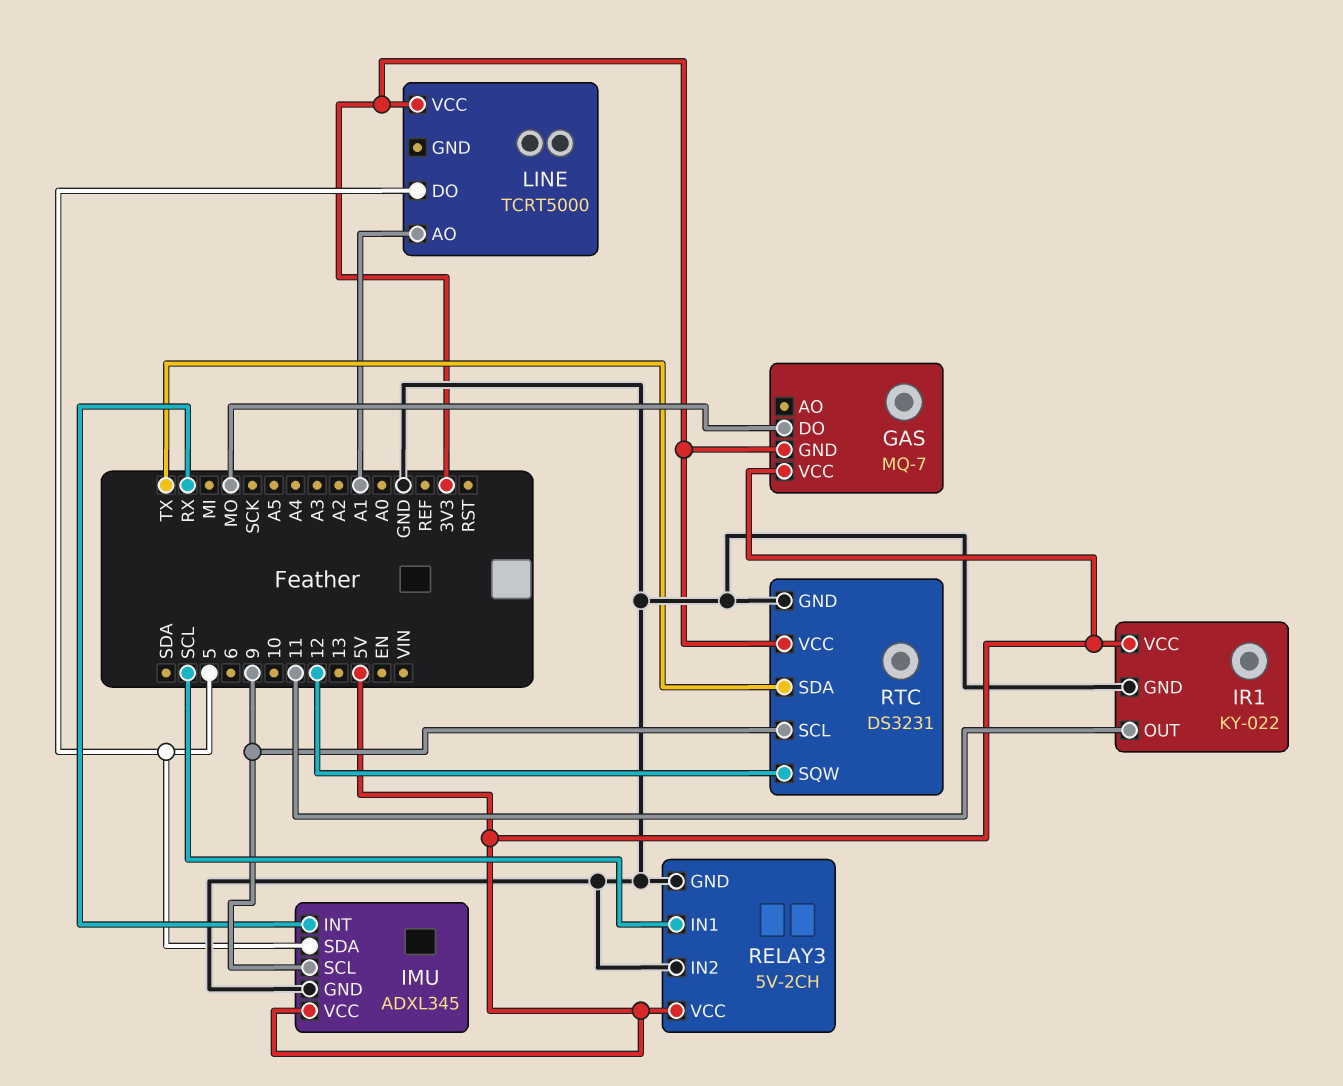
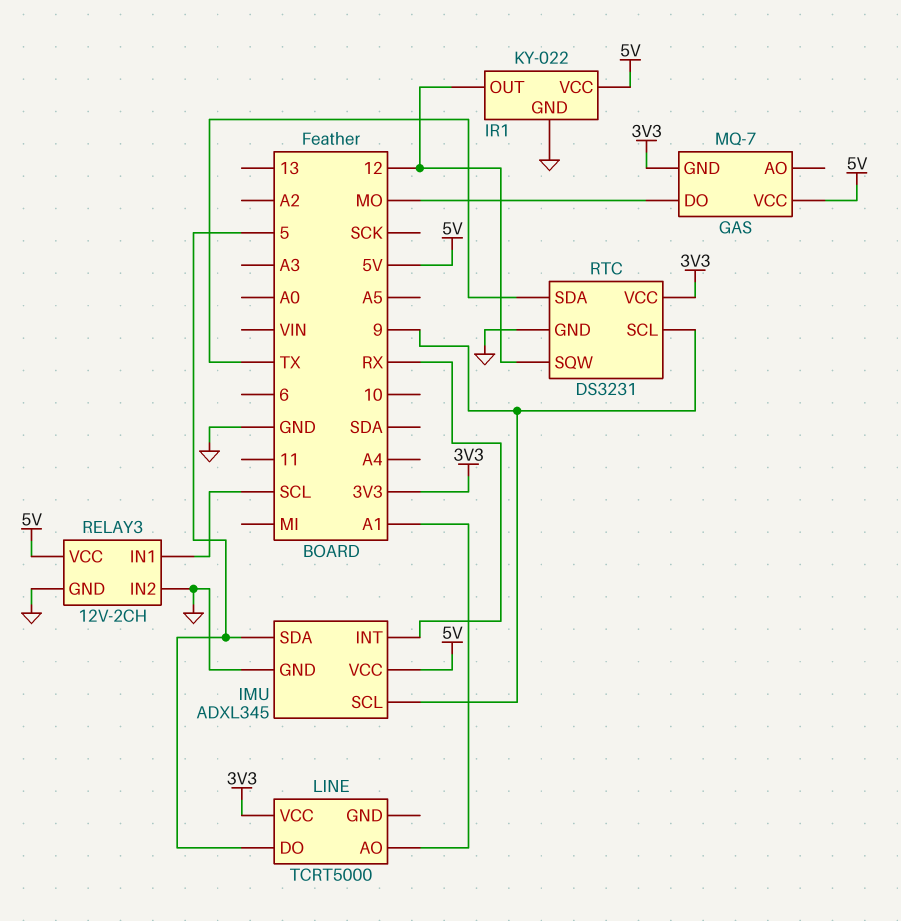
IR1 pin OUT: 11 -> 12
RELAY3: 5V-2CH -> 12V-2CH

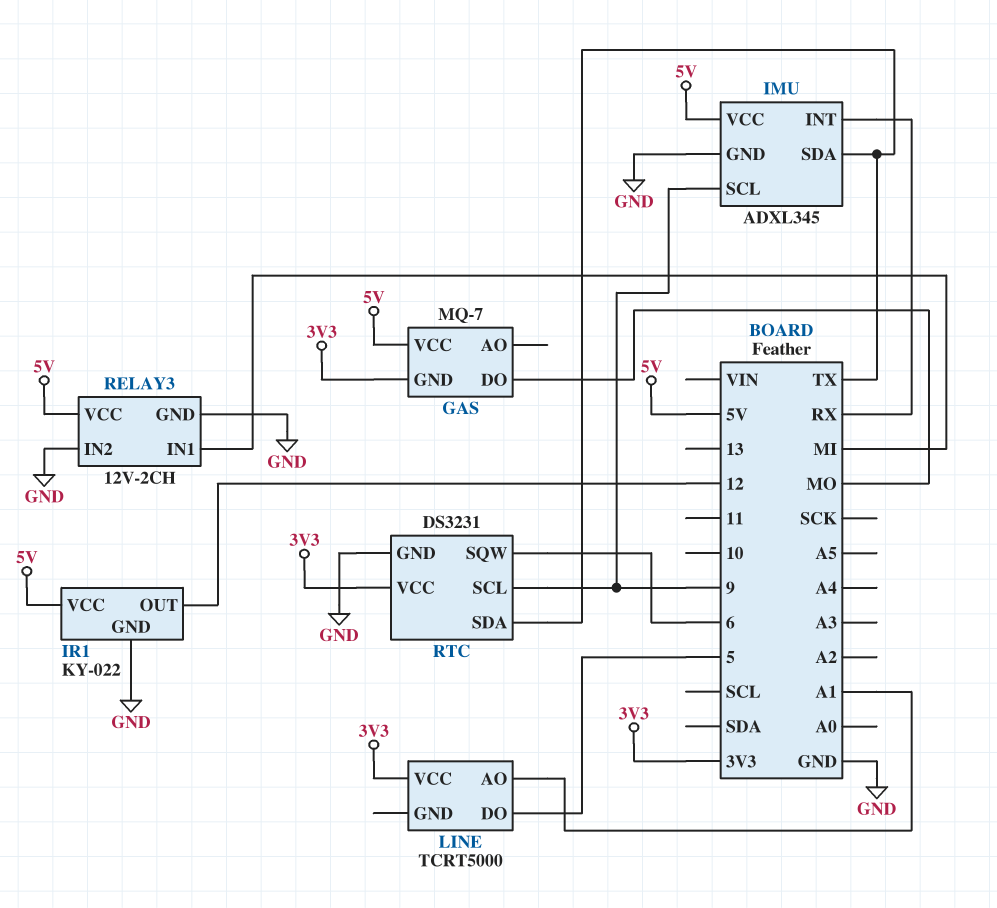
IMU pin SDA: 5 -> TX
RELAY3 pin IN1: SCL -> MI
RTC pin SQW: 12 -> 6

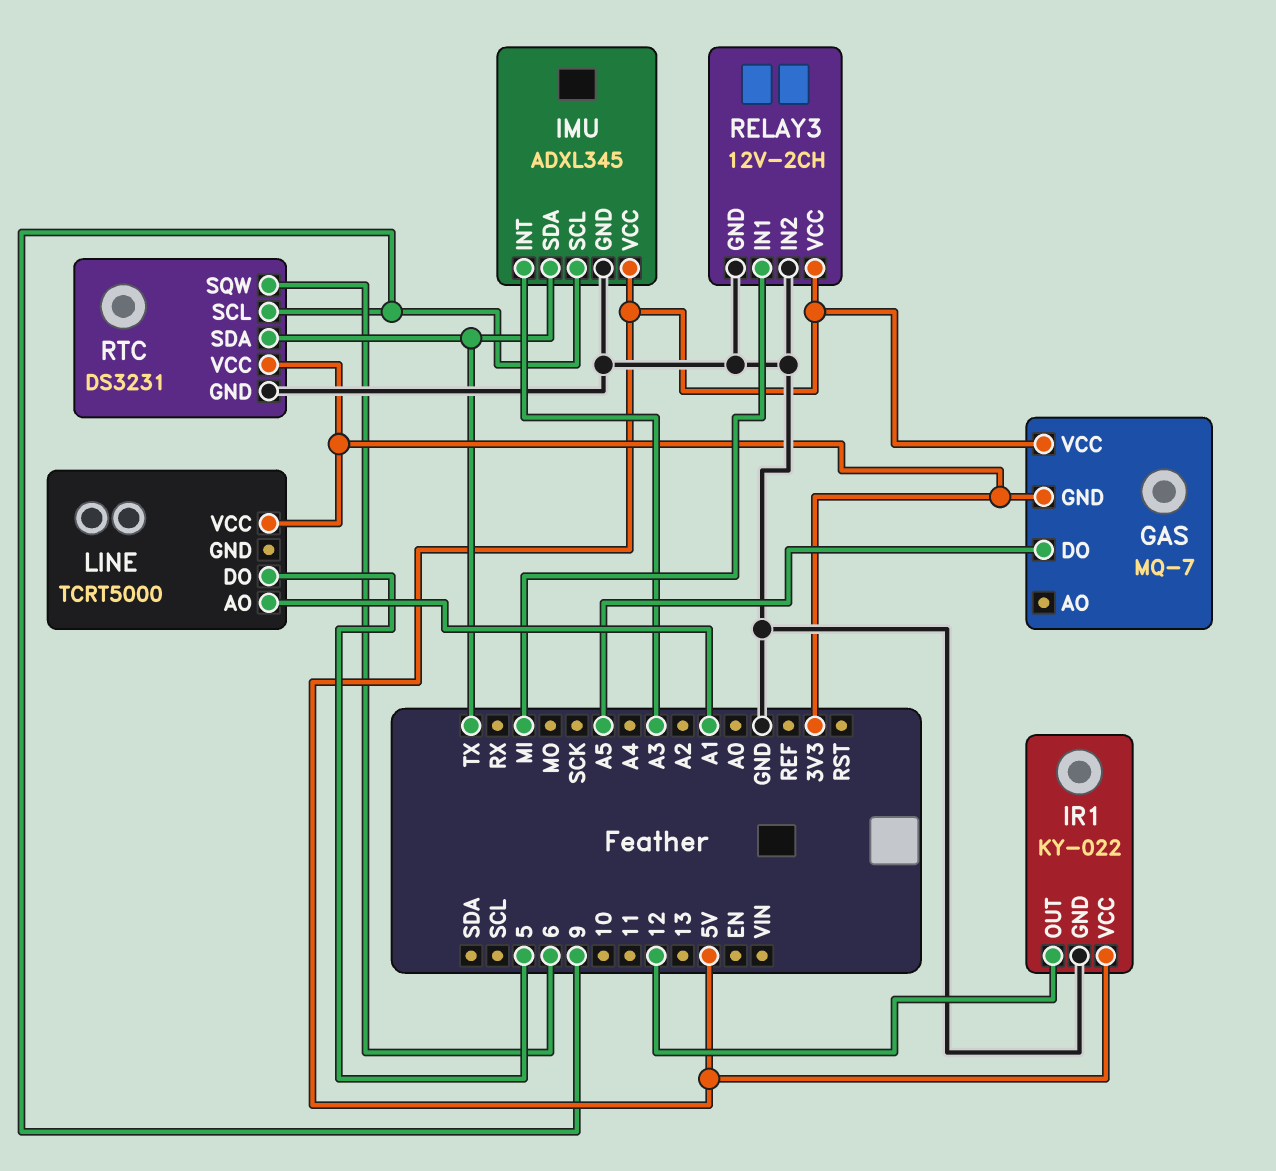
GAS pin DO: MO -> A5
IMU pin INT: RX -> A3

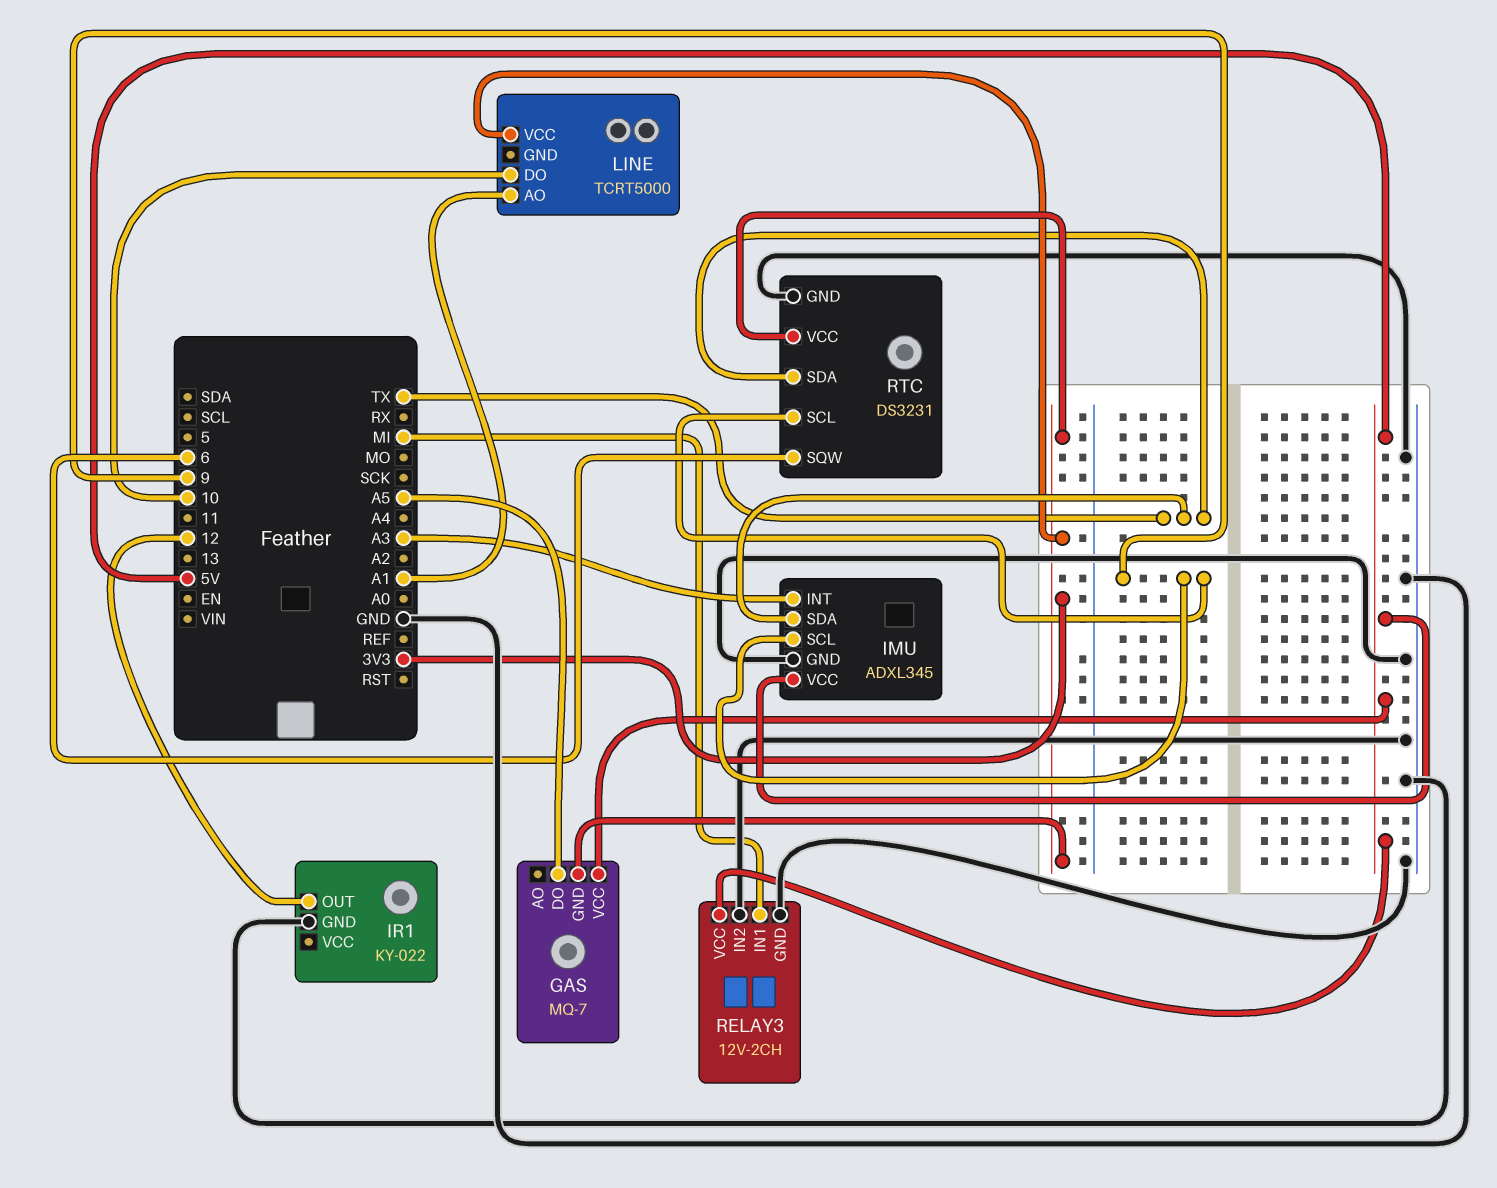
IR1 pin VCC: 5V -> none
LINE pin DO: 5 -> 10

